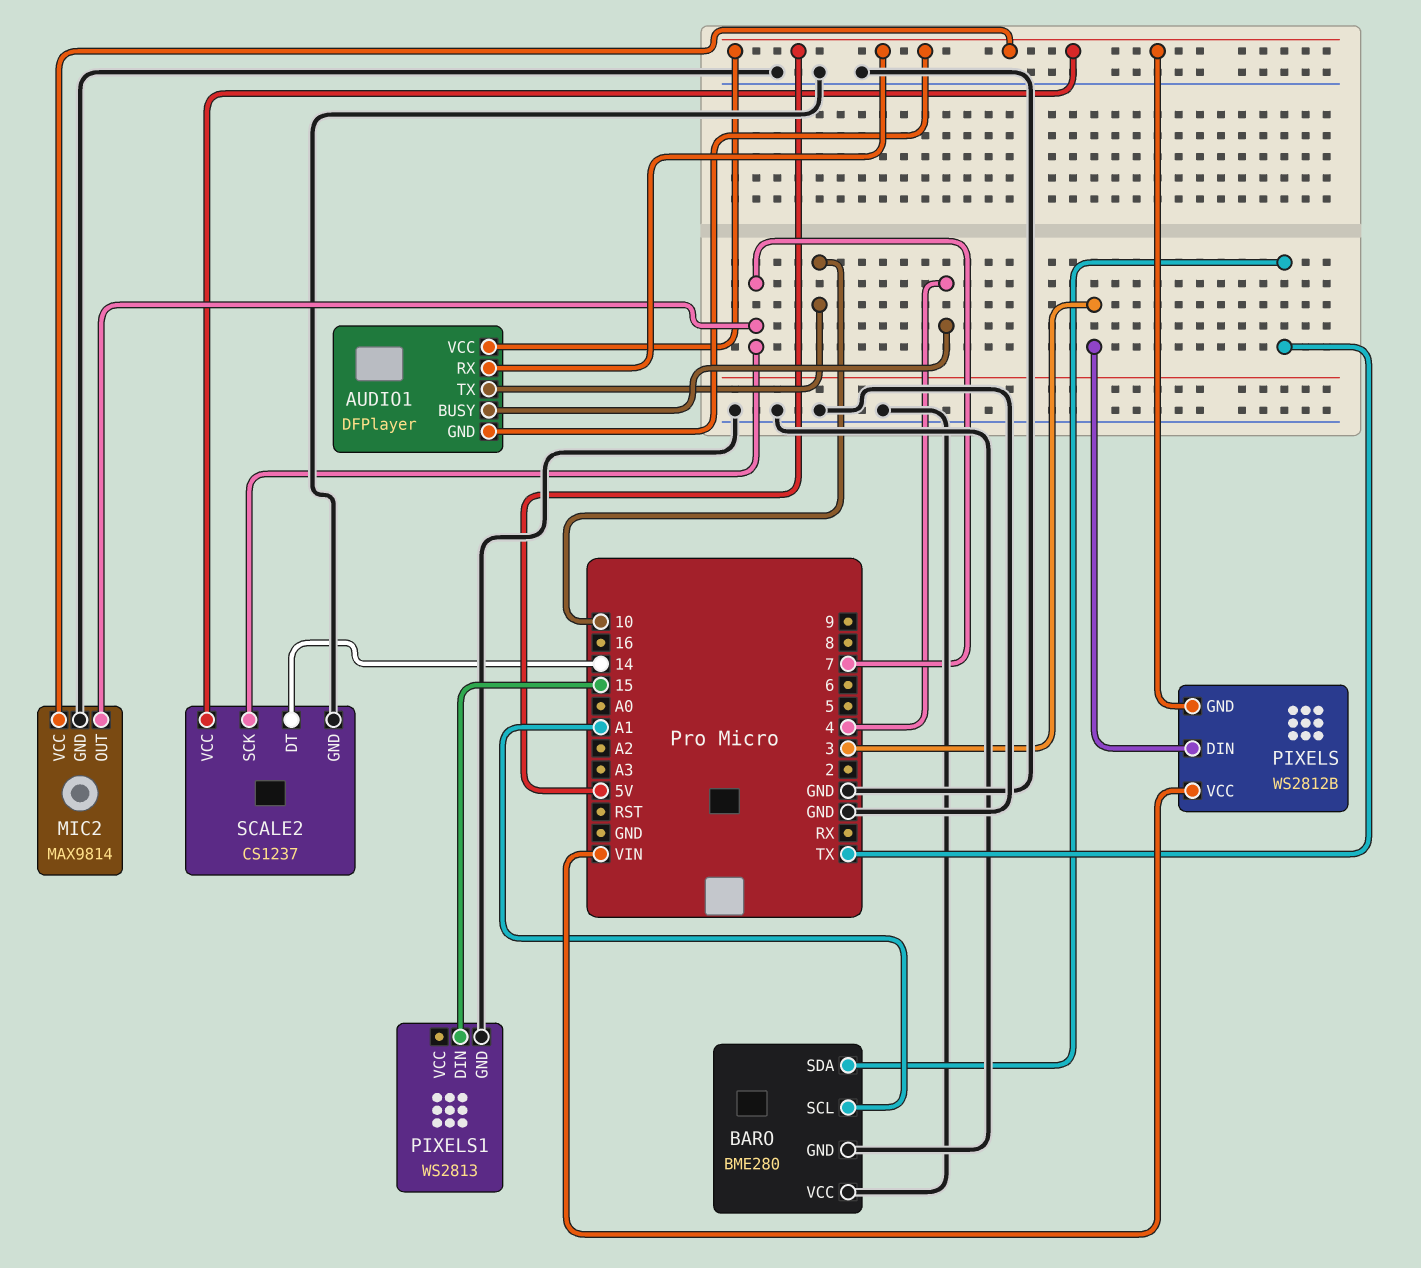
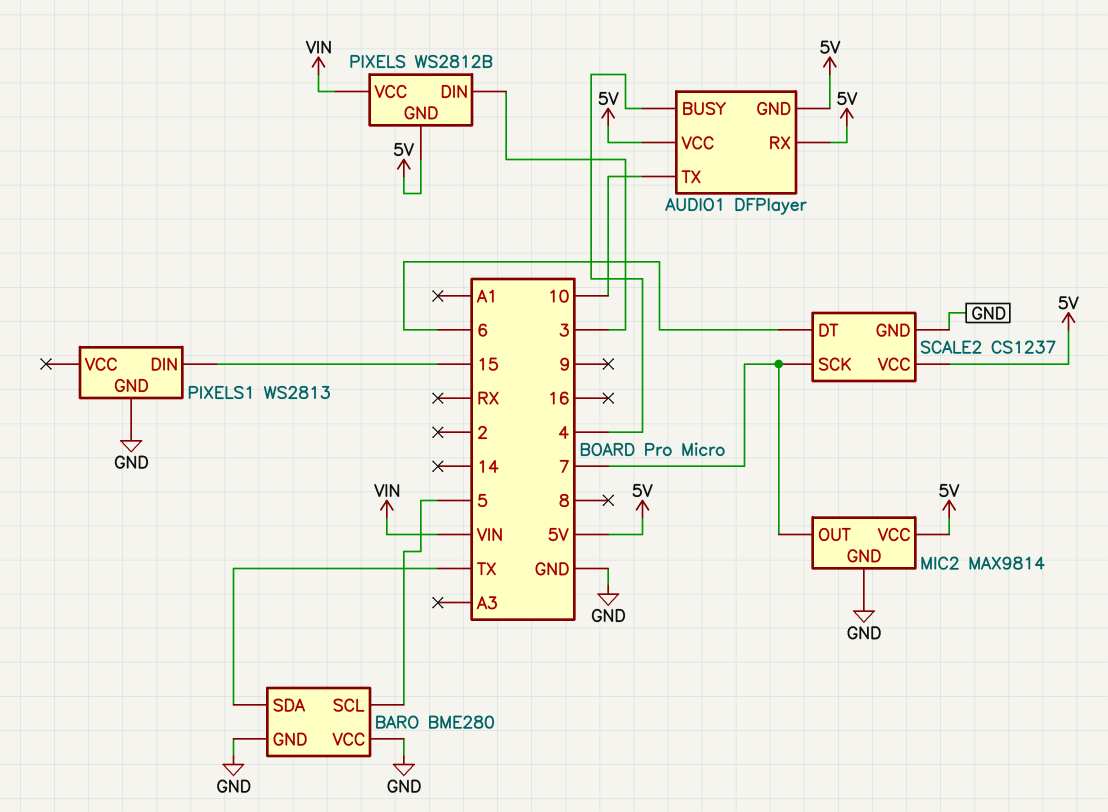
BARO pin SCL: A1 -> 5
SCALE2 pin DT: 14 -> 6

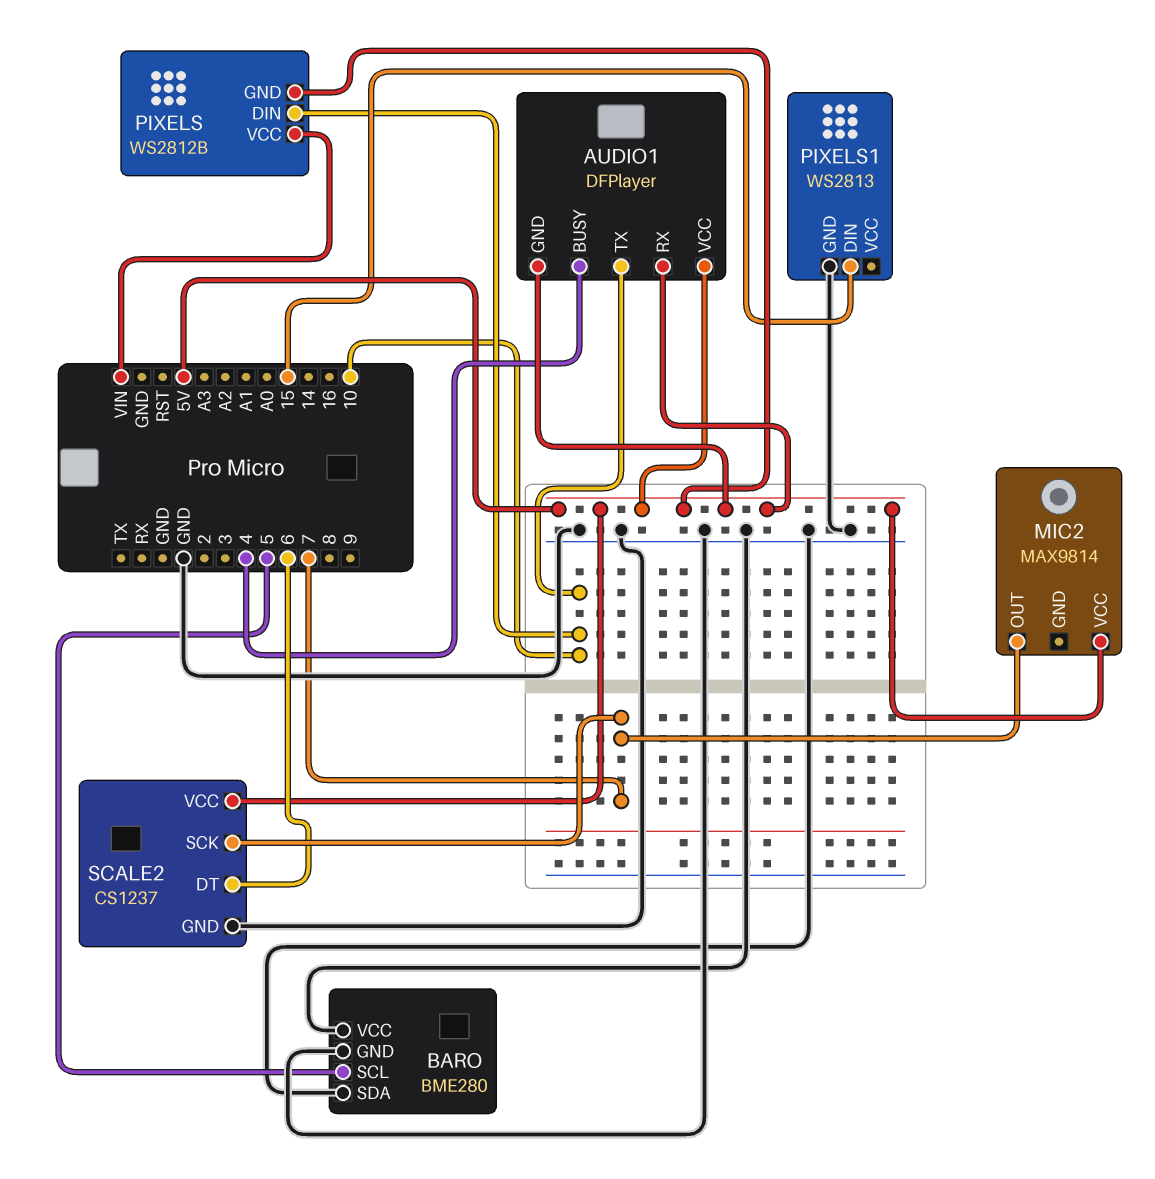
BARO pin SDA: TX -> GND
MIC2 pin GND: GND -> none
PIXELS pin DIN: 3 -> 10

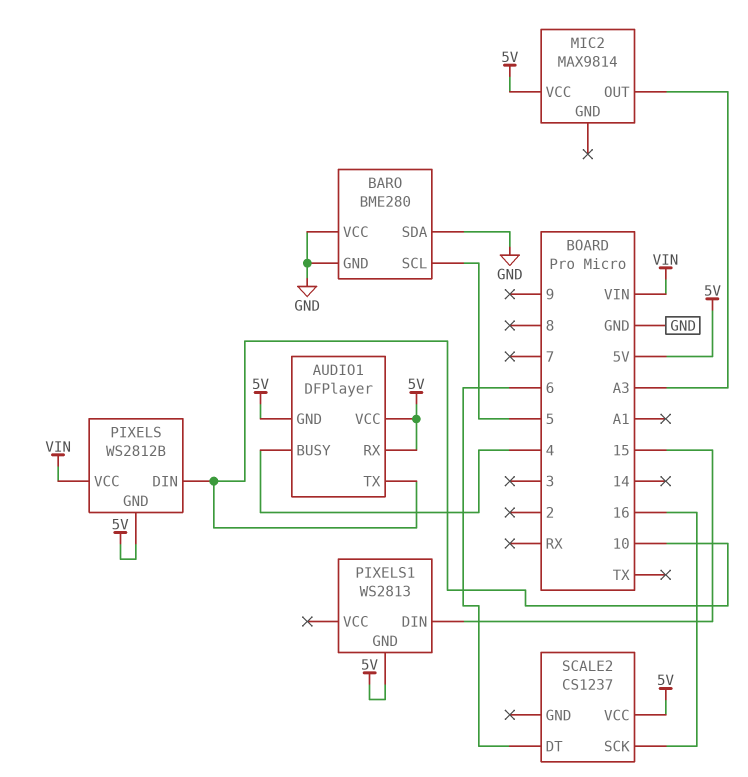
MIC2 pin OUT: 7 -> A3
PIXELS1 pin GND: GND -> 5V
SCALE2 pin GND: GND -> none
SCALE2 pin SCK: 7 -> 16

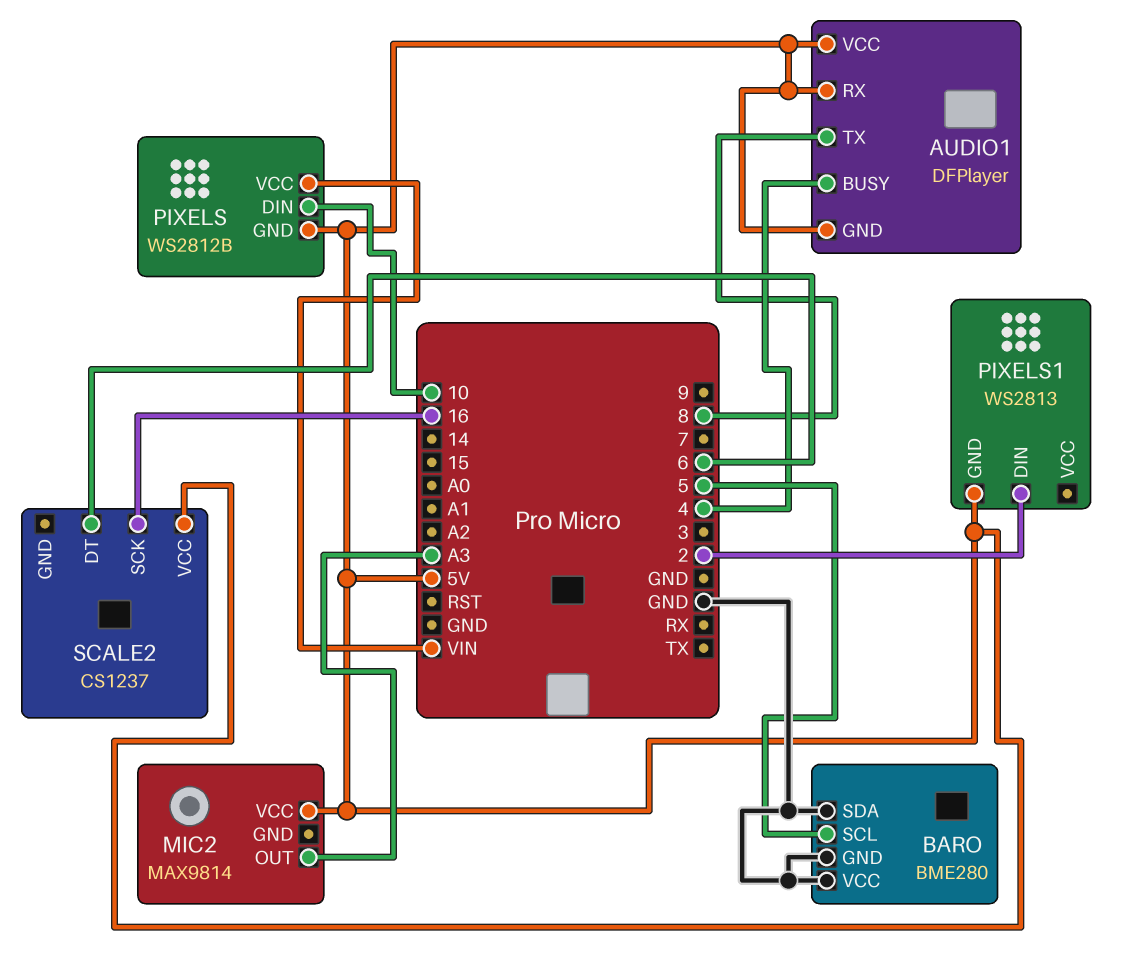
AUDIO1 pin TX: 10 -> 8
PIXELS1 pin DIN: 15 -> 2

